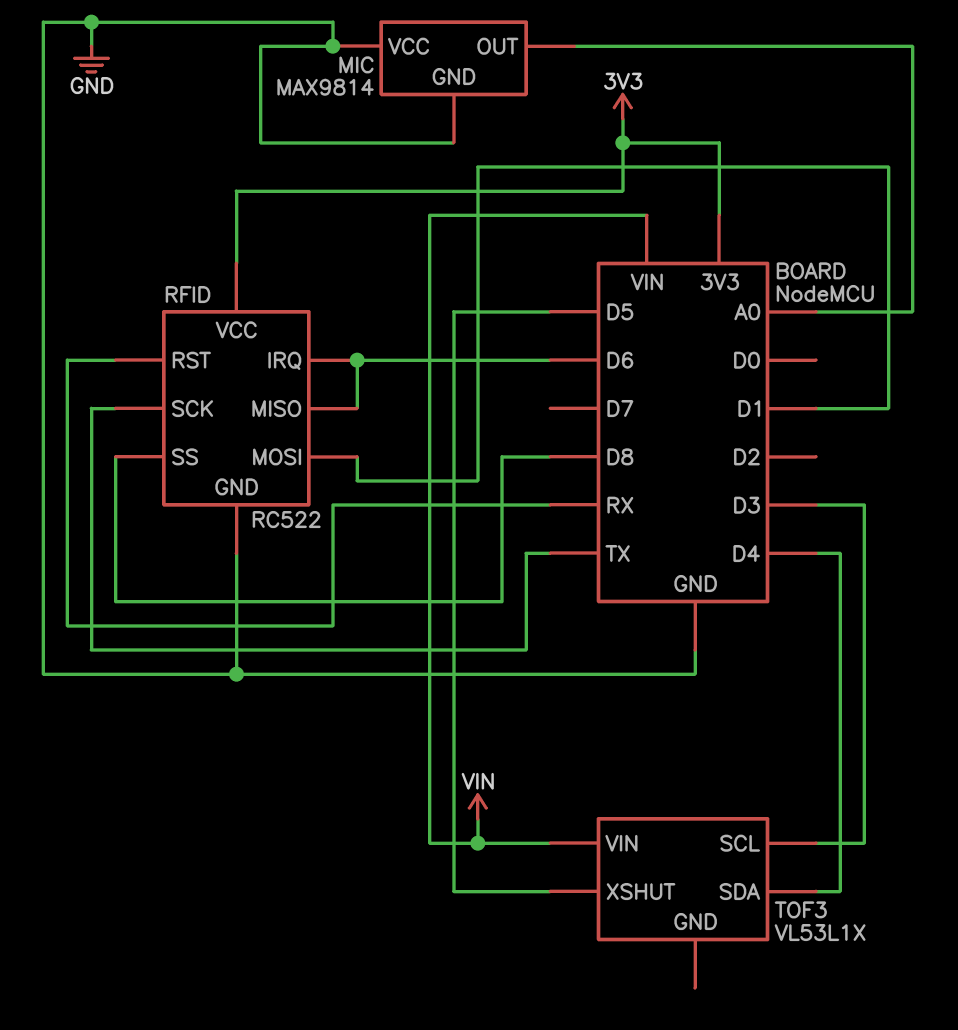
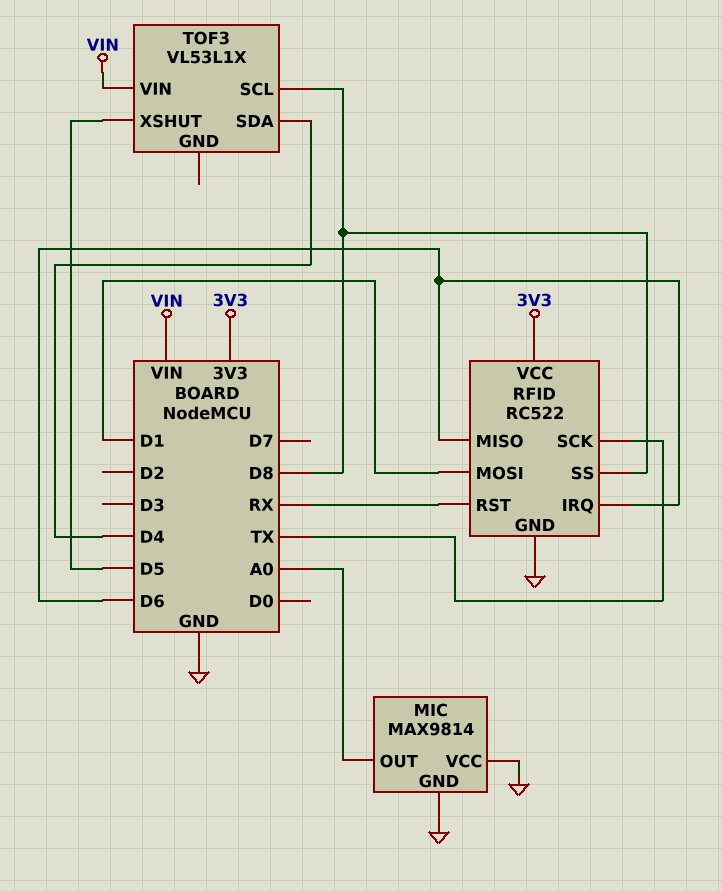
TOF3 pin SCL: D3 -> D8

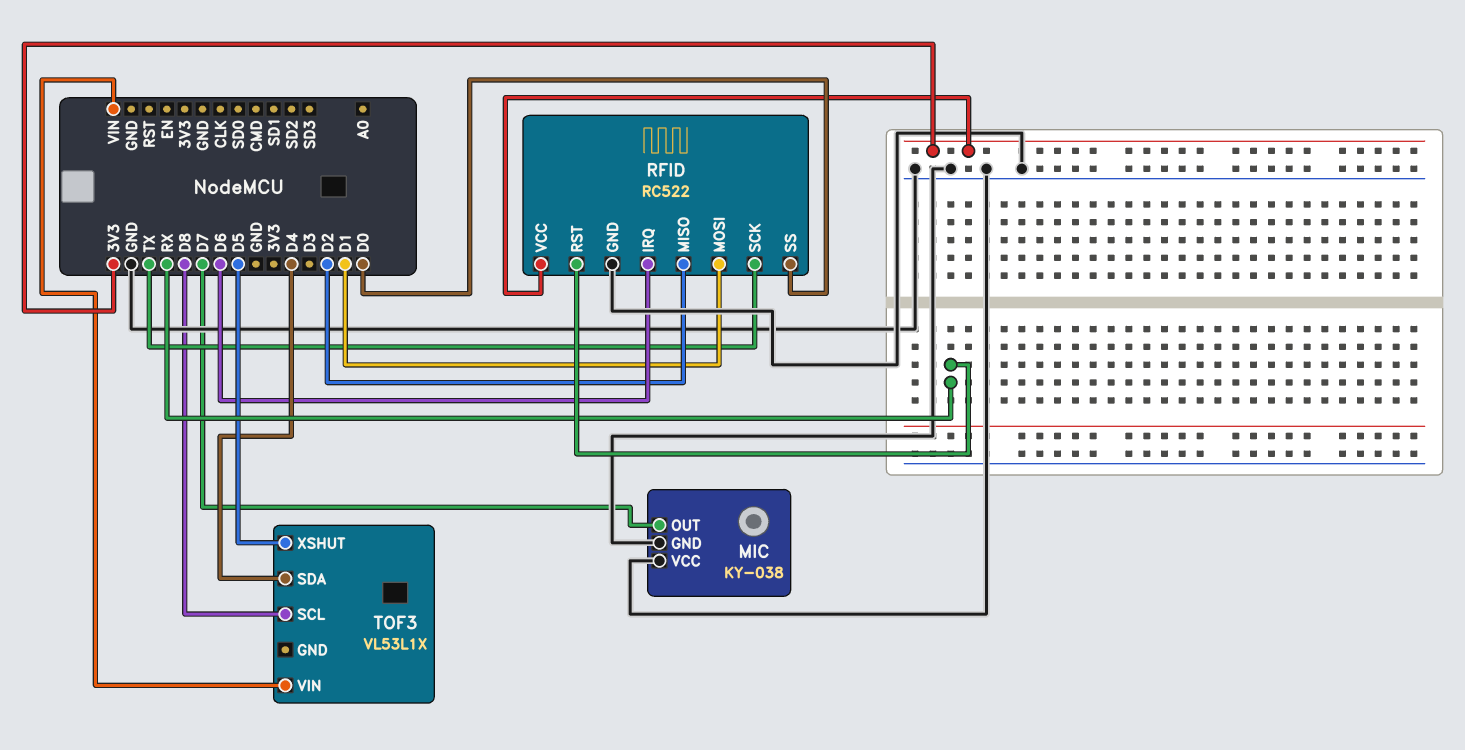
MIC: MAX9814 -> KY-038
MIC pin OUT: A0 -> D7
RFID pin MISO: D6 -> D2
RFID pin SS: D8 -> D0

